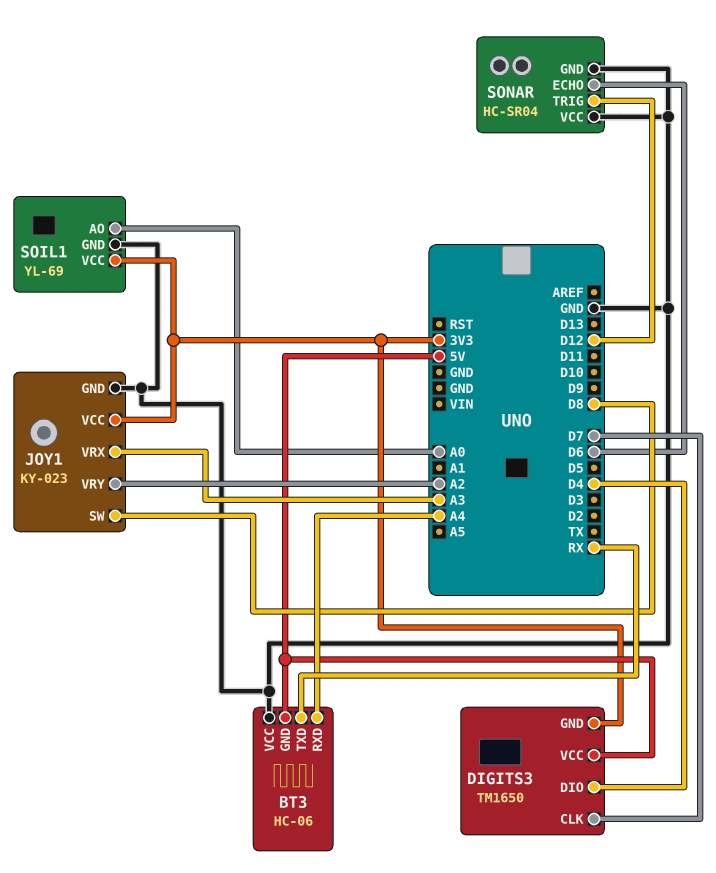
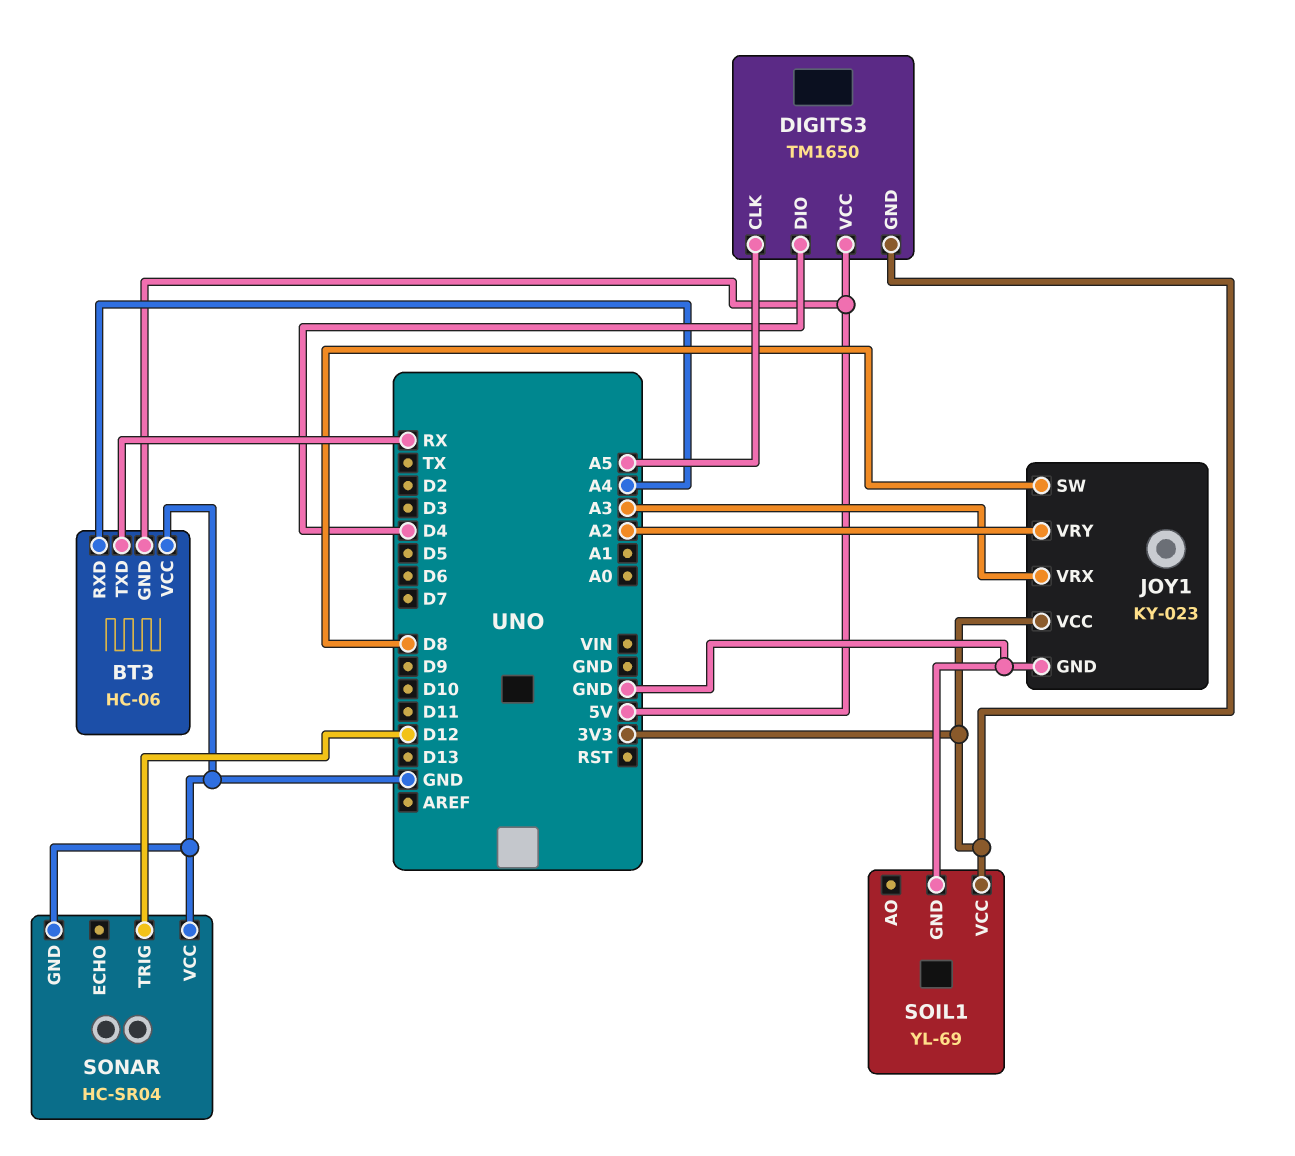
DIGITS3 pin CLK: D7 -> A5
SOIL1 pin AO: A0 -> none
SONAR pin ECHO: D6 -> none

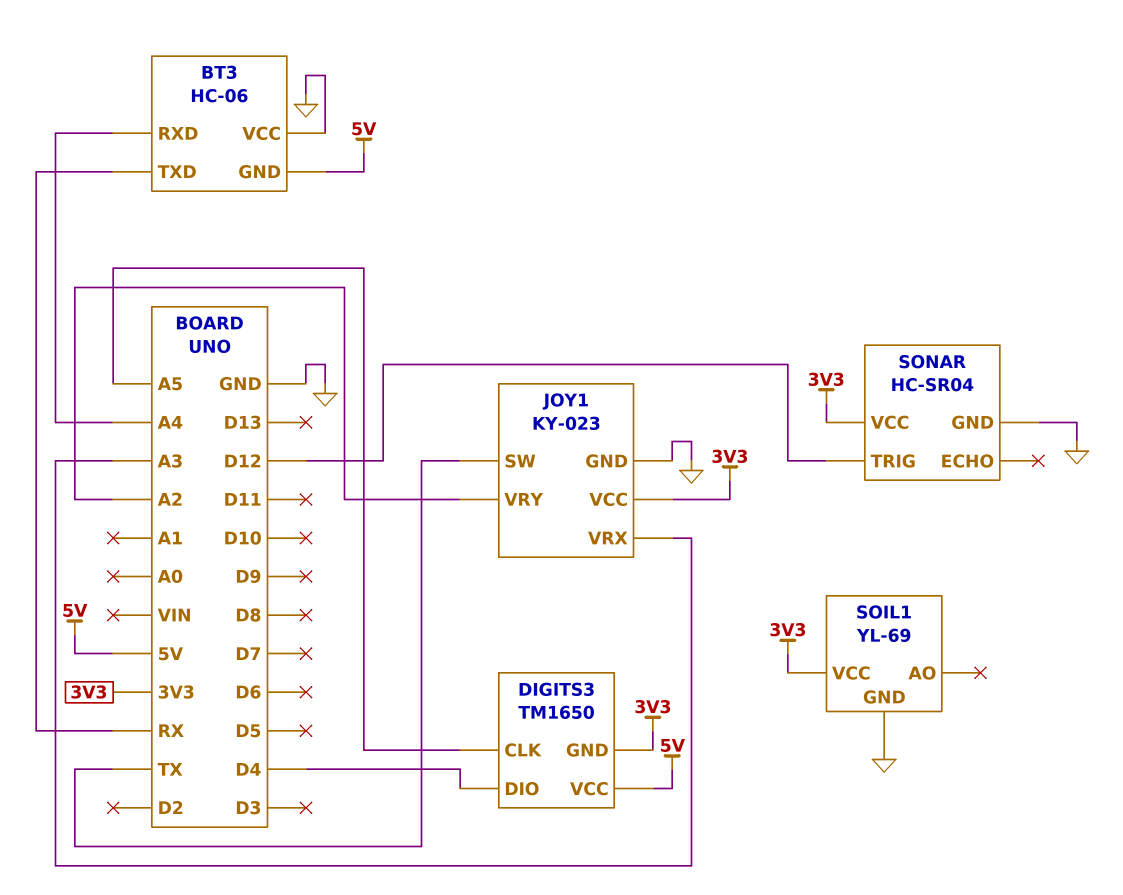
JOY1 pin SW: D8 -> TX
SONAR pin VCC: GND -> 3V3

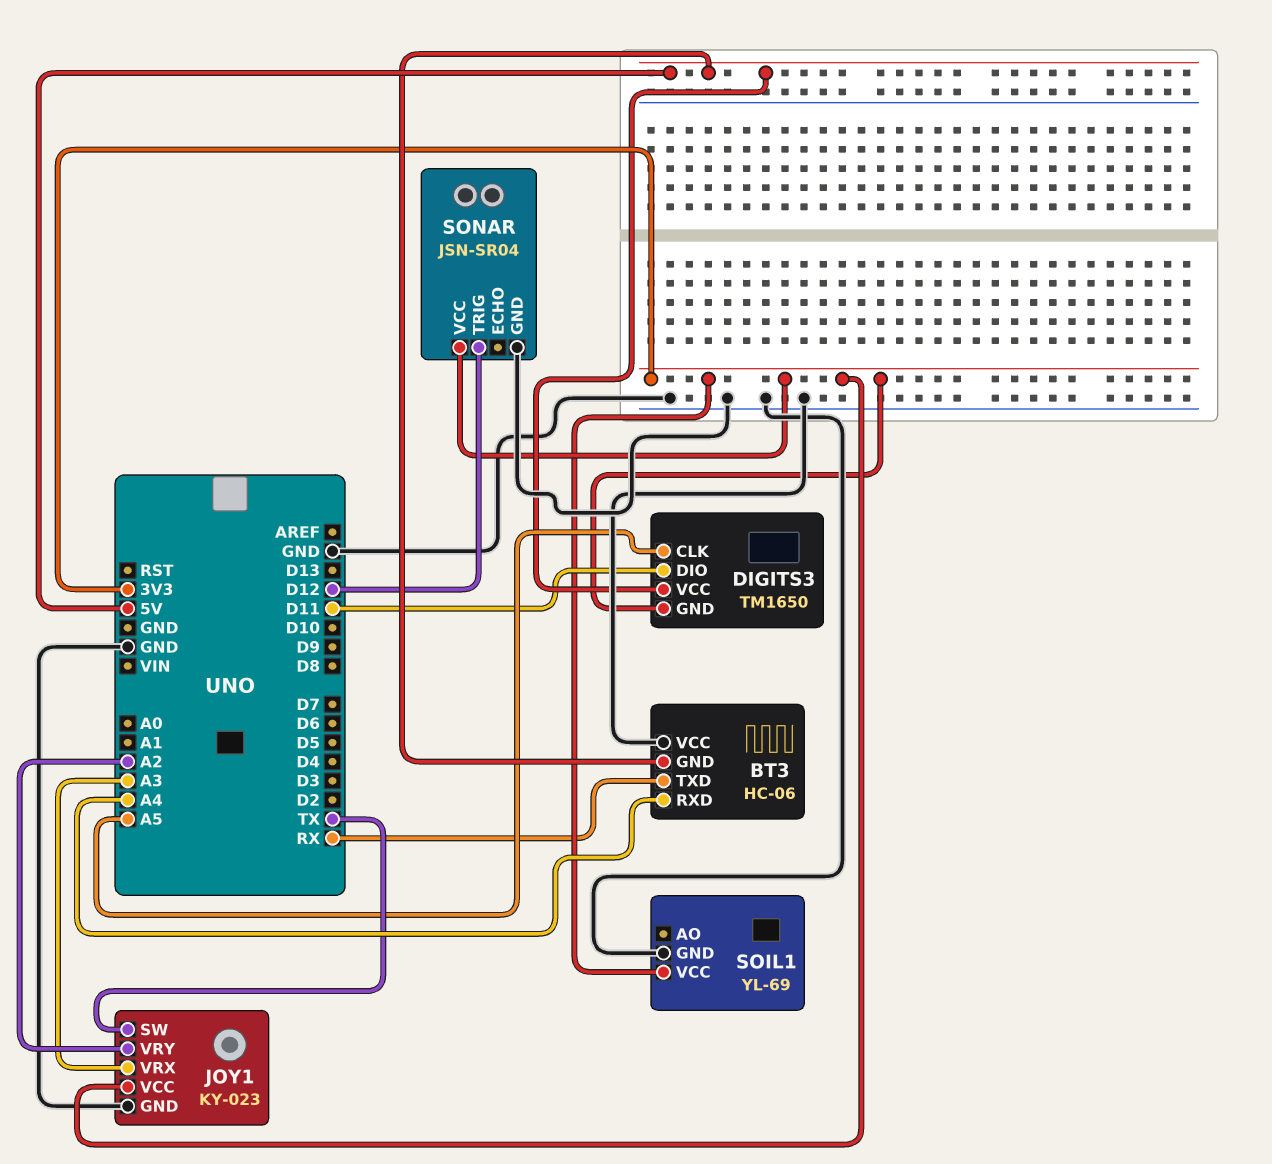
DIGITS3 pin DIO: D4 -> D11
SONAR: HC-SR04 -> JSN-SR04

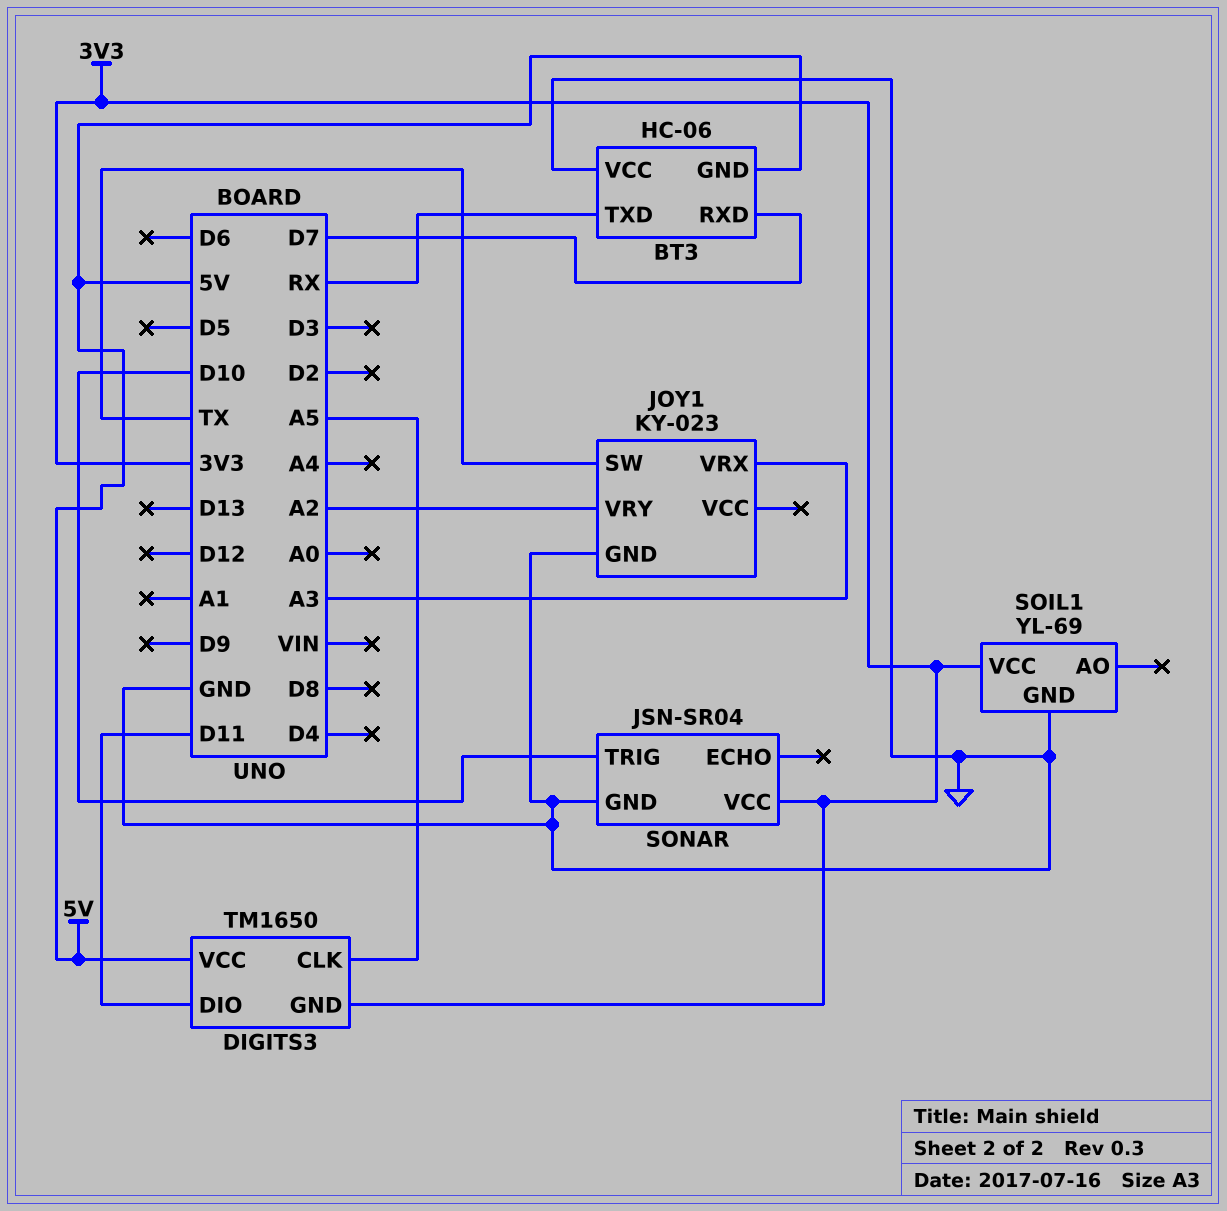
BT3 pin RXD: A4 -> D7
JOY1 pin VCC: 3V3 -> none
SONAR pin TRIG: D12 -> D10

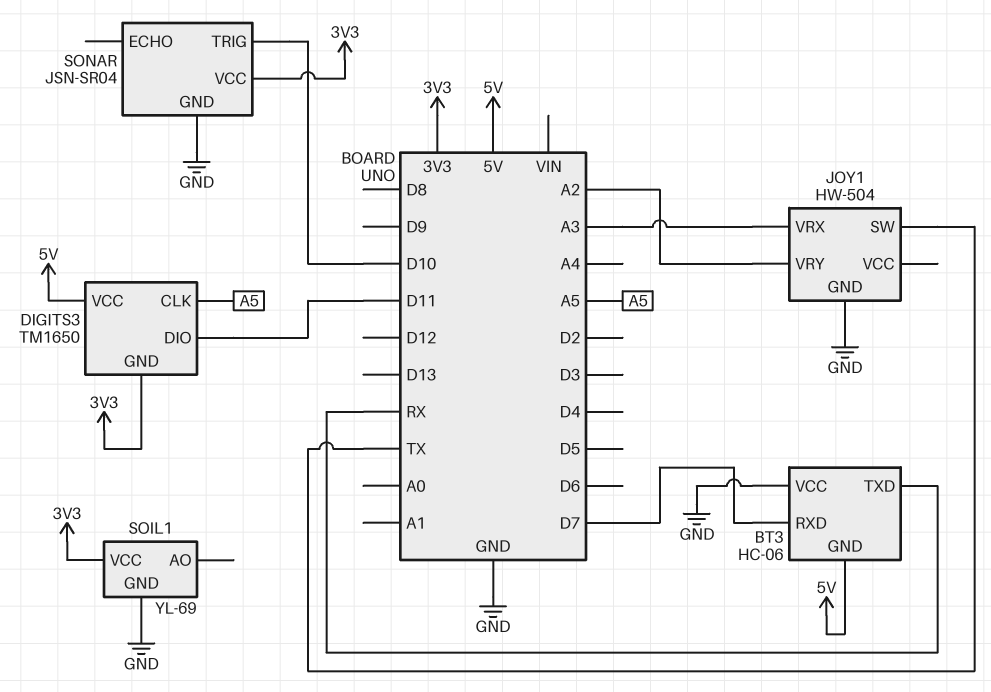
JOY1: KY-023 -> HW-504

